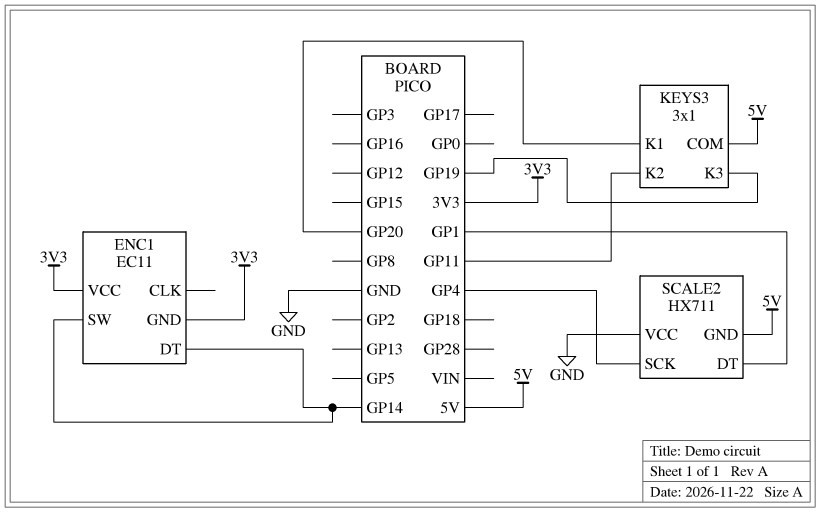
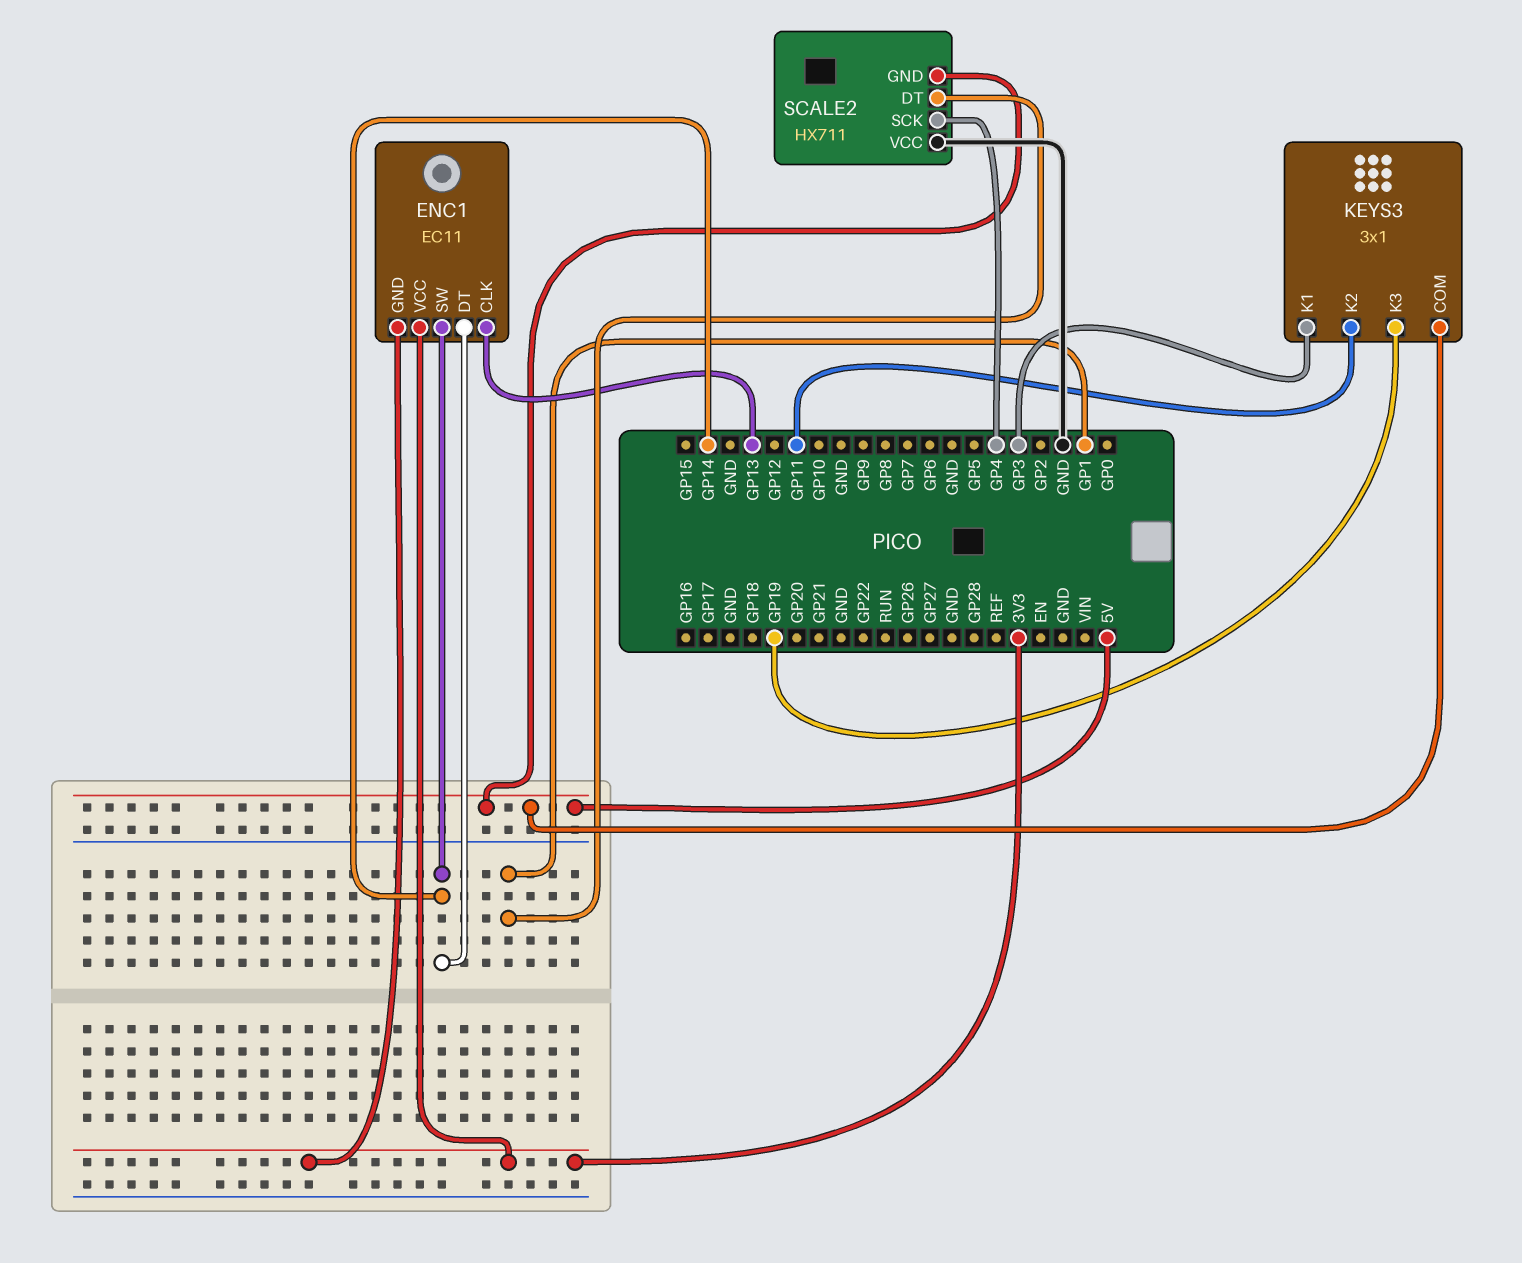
ENC1 pin CLK: none -> GP13
KEYS3 pin K1: GP20 -> GP3

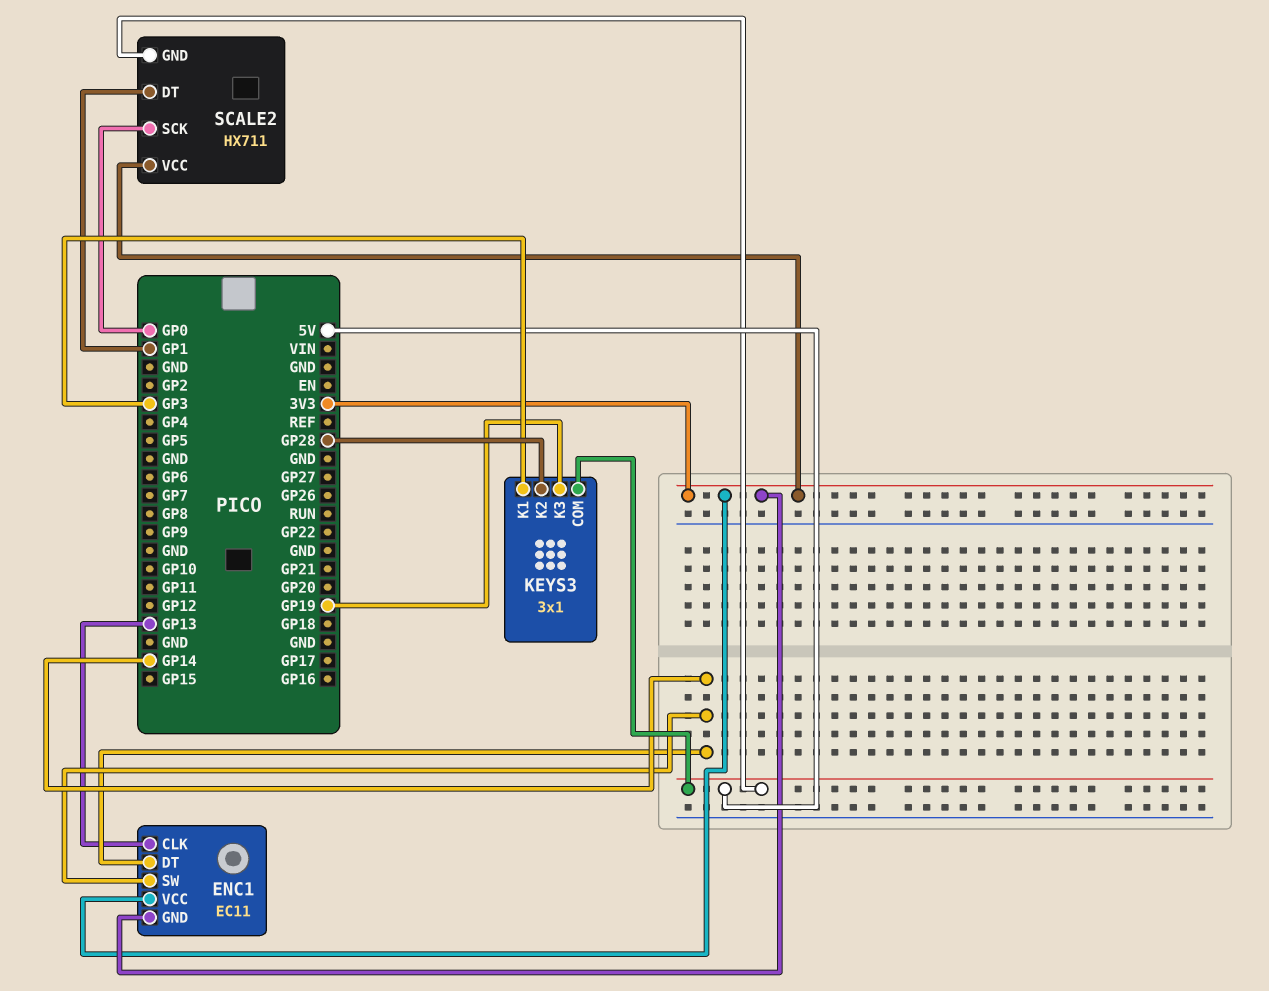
KEYS3 pin K2: GP11 -> GP28
SCALE2 pin SCK: GP4 -> GP0
SCALE2 pin VCC: GND -> 3V3

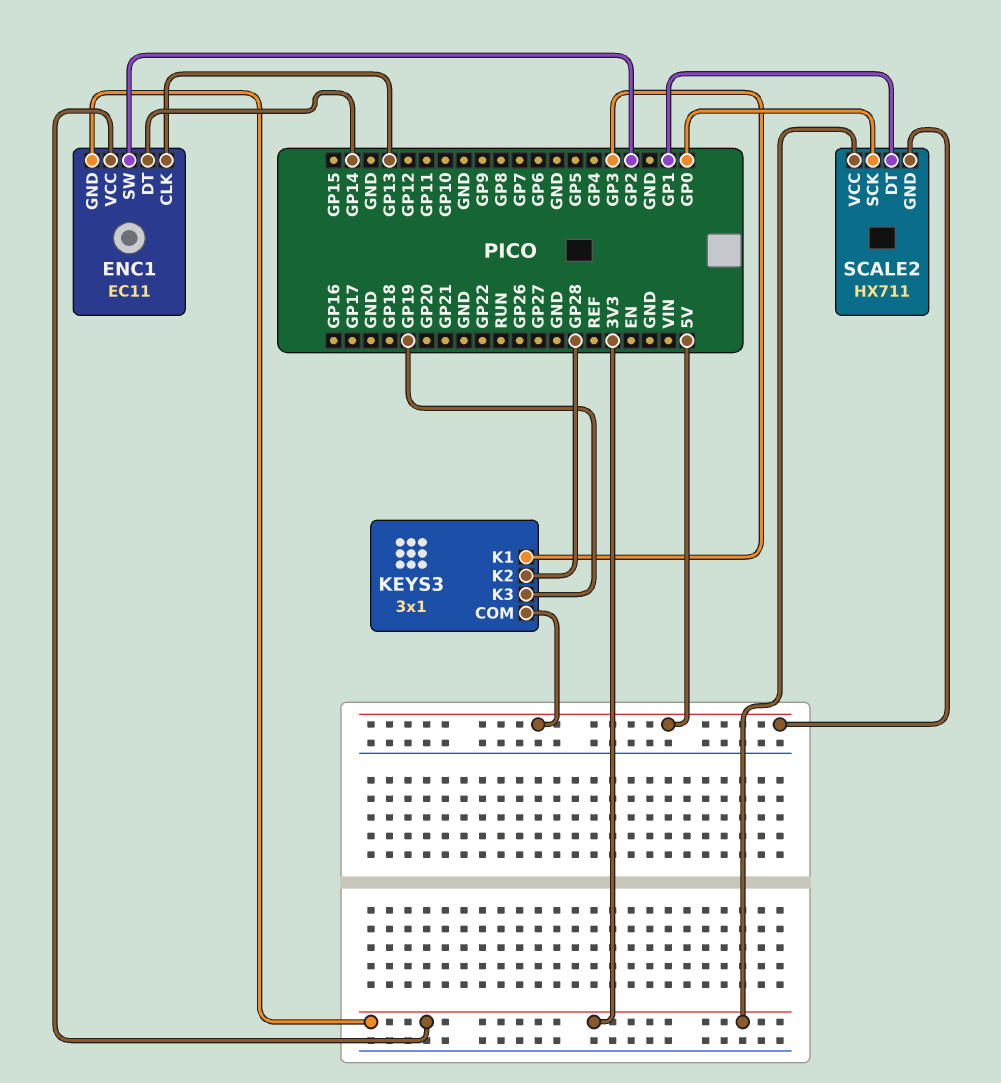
ENC1 pin SW: GP14 -> GP2

